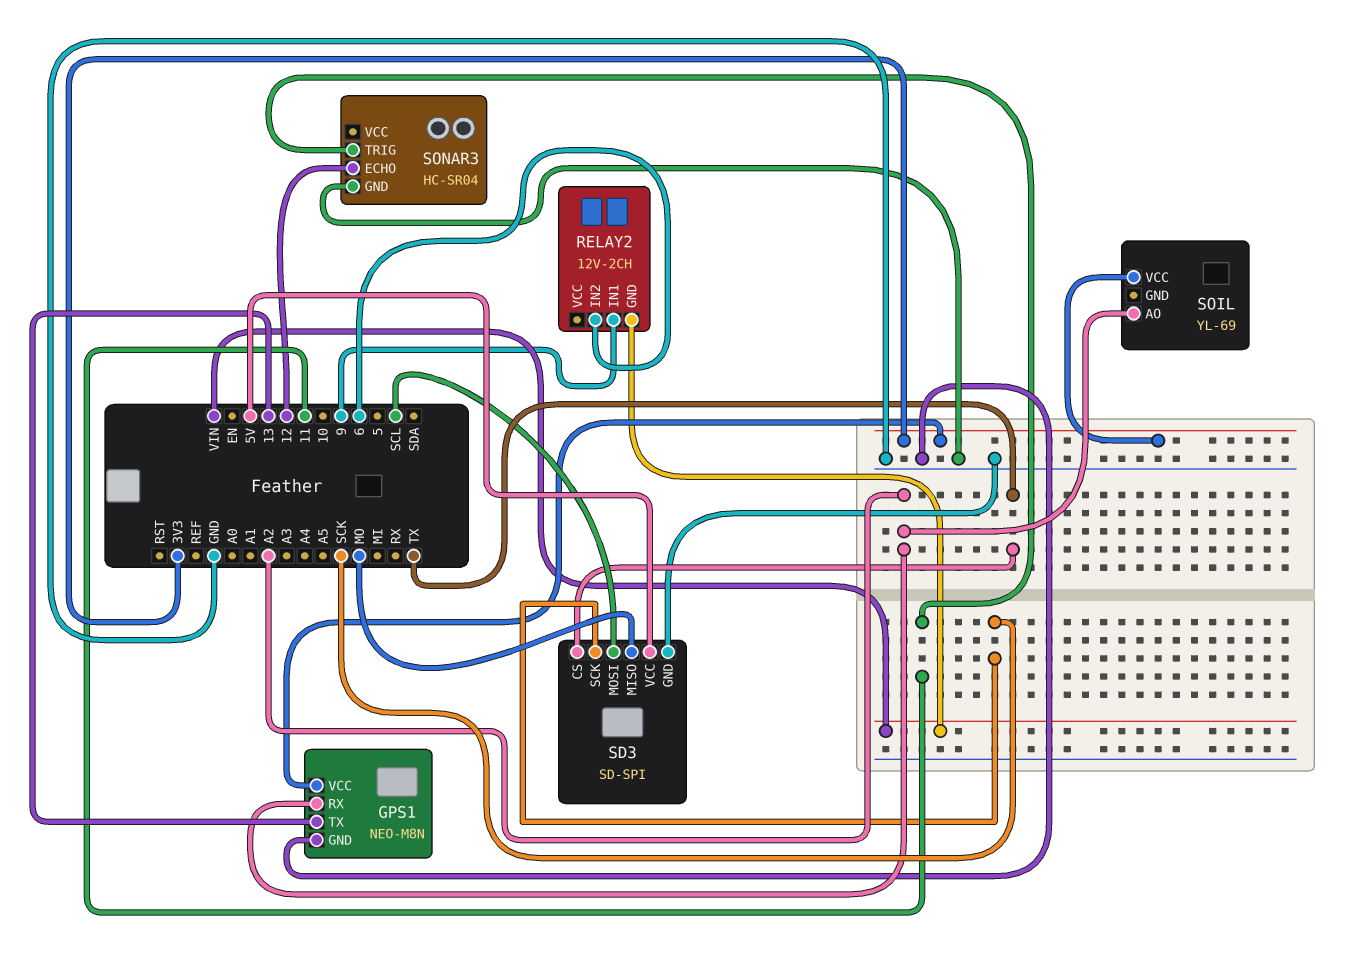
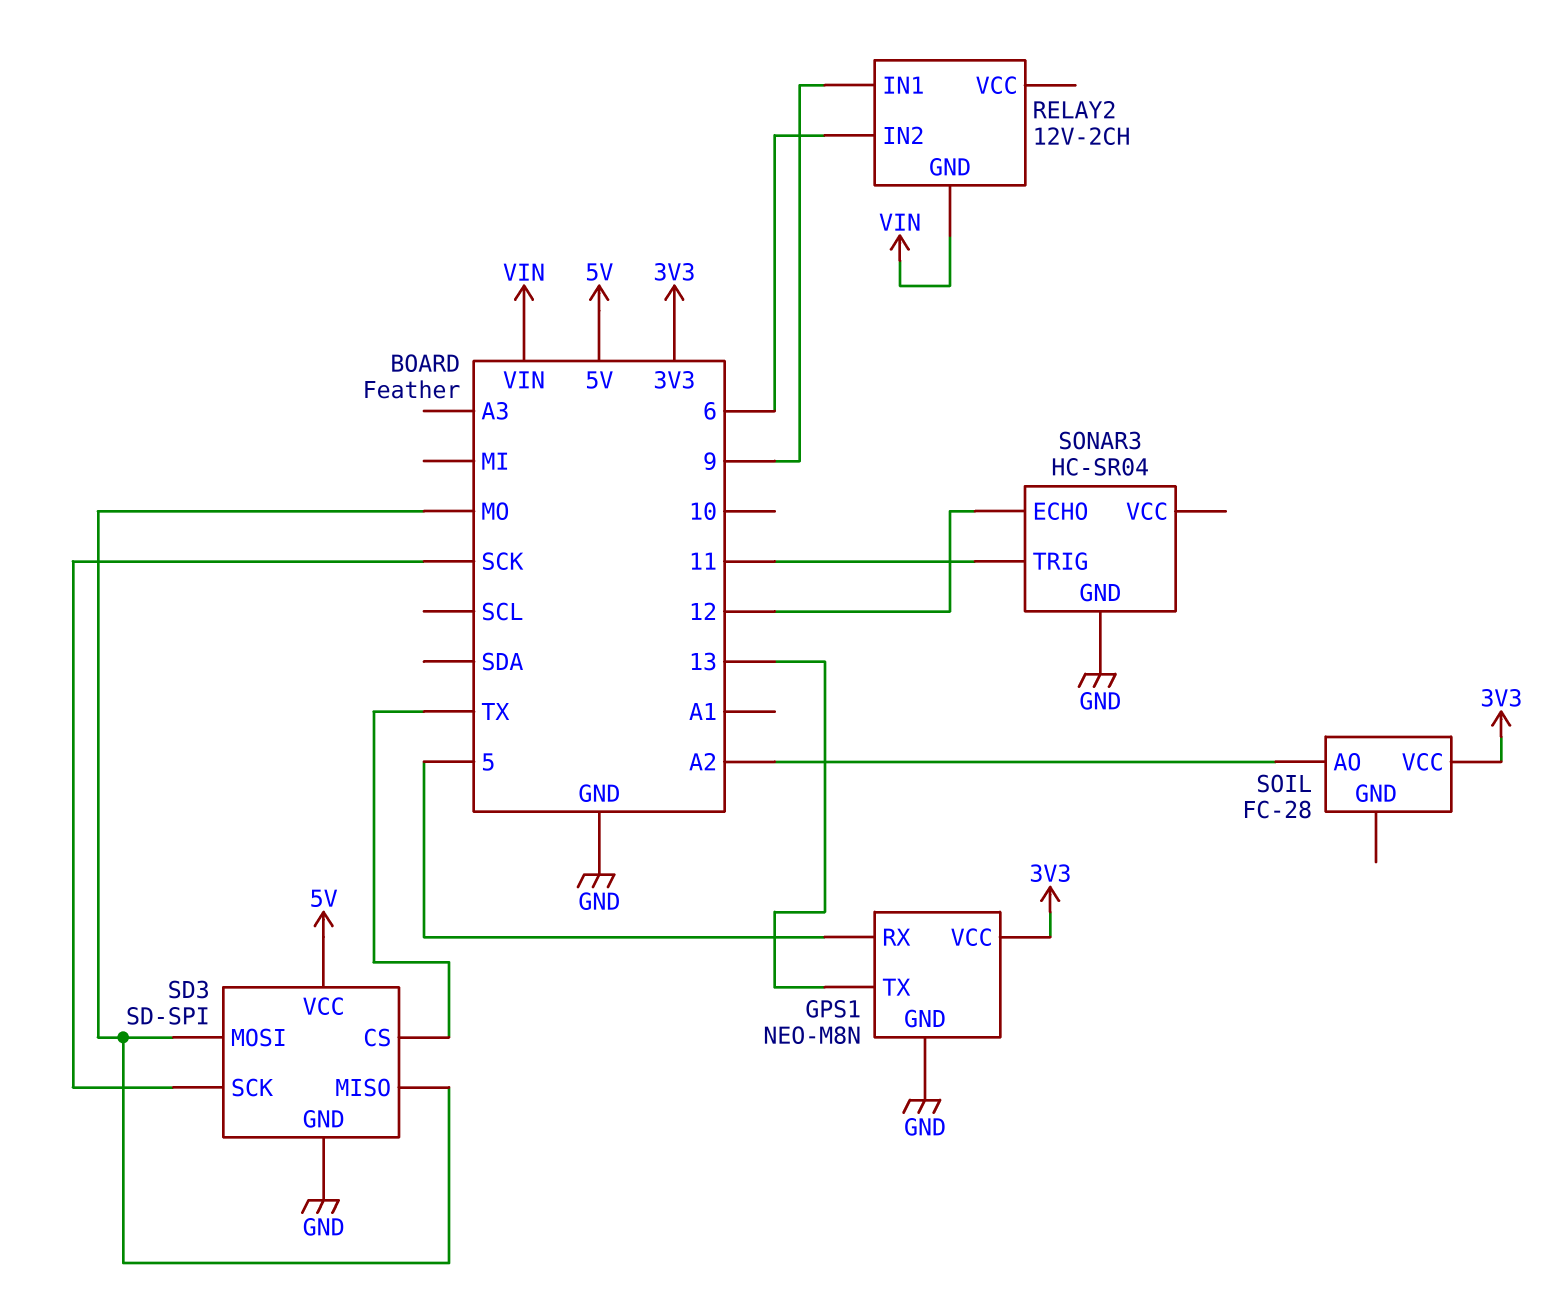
GPS1 pin RX: A2 -> 5
SD3 pin MOSI: SCL -> MO
SOIL: YL-69 -> FC-28

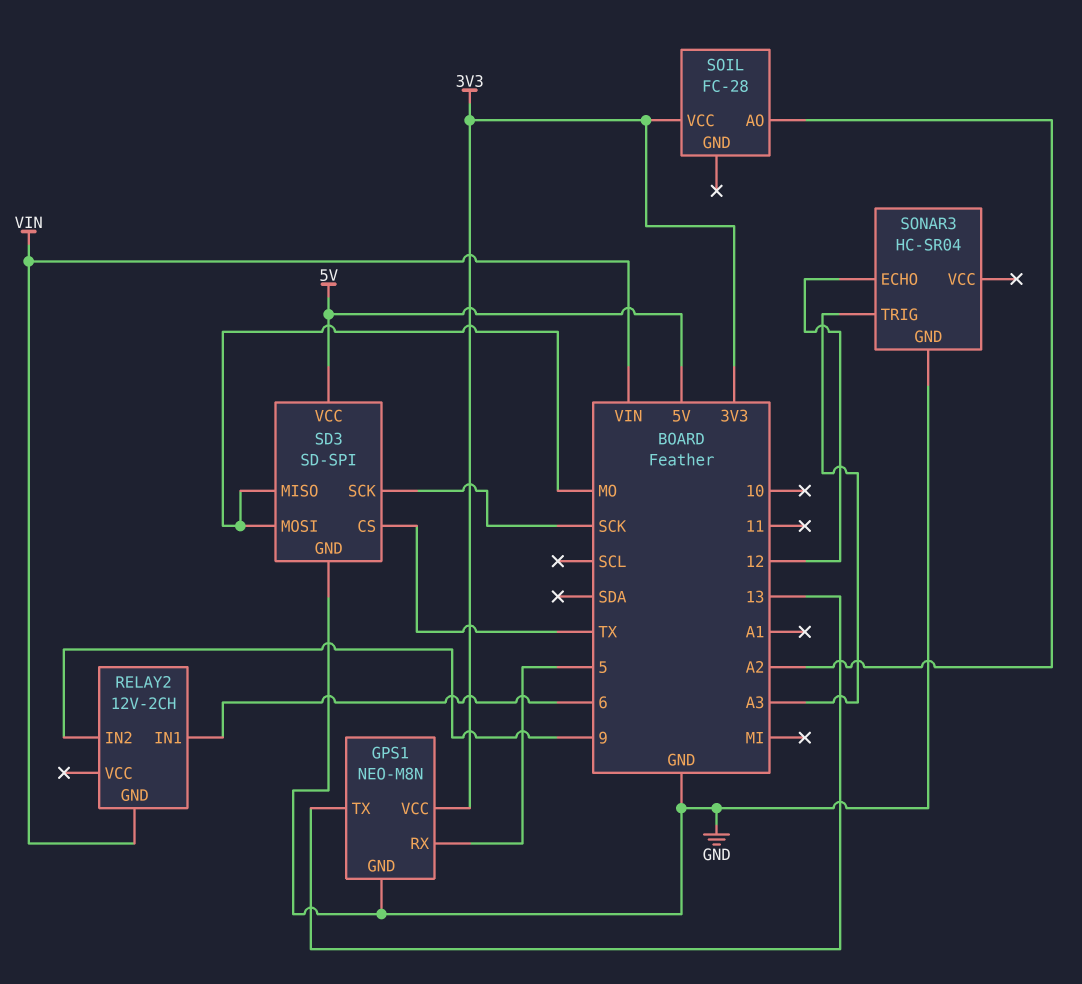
RELAY2 pin IN1: 9 -> 6
RELAY2 pin IN2: 6 -> 9
SONAR3 pin TRIG: 11 -> A3

